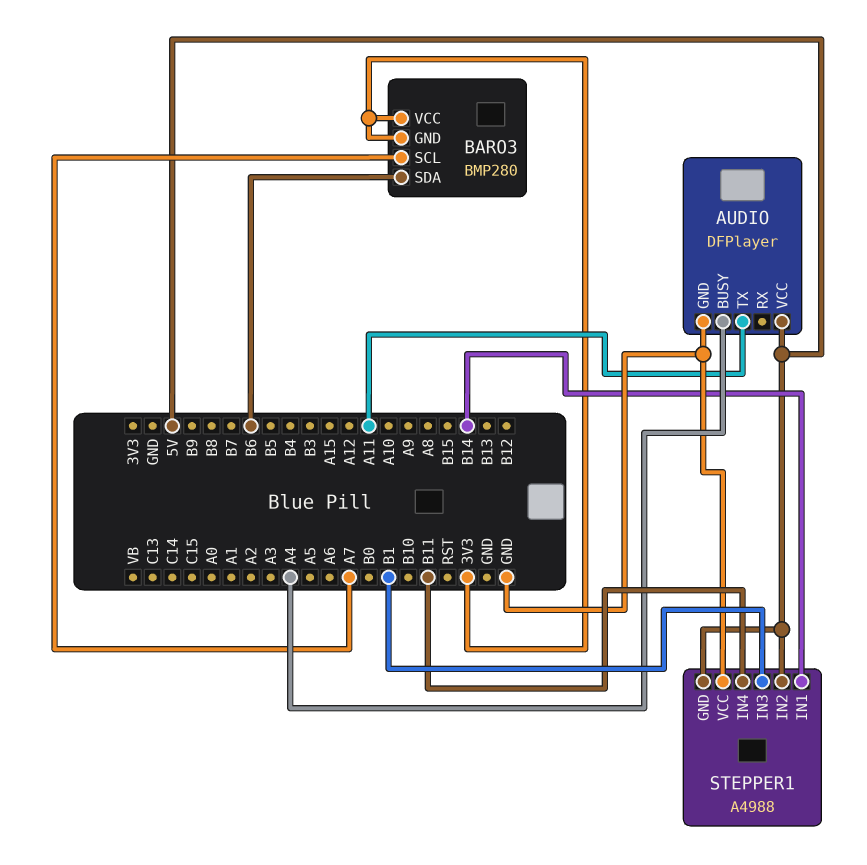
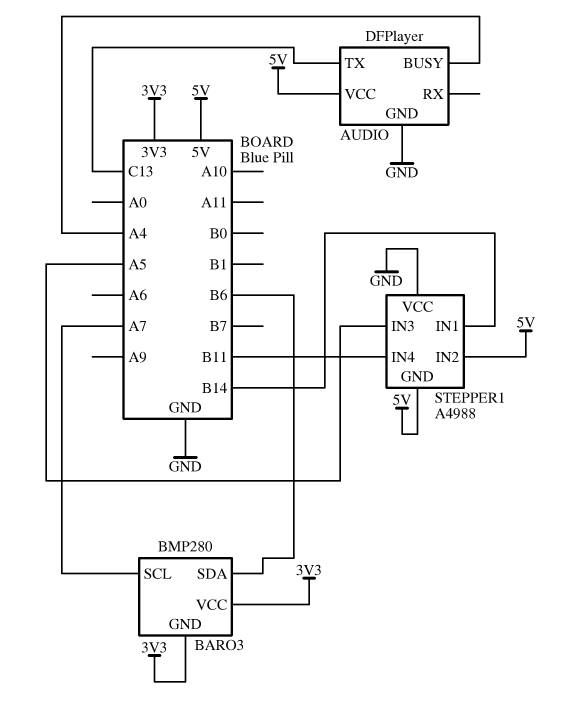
AUDIO pin TX: A11 -> C13
STEPPER1 pin IN3: B1 -> A5

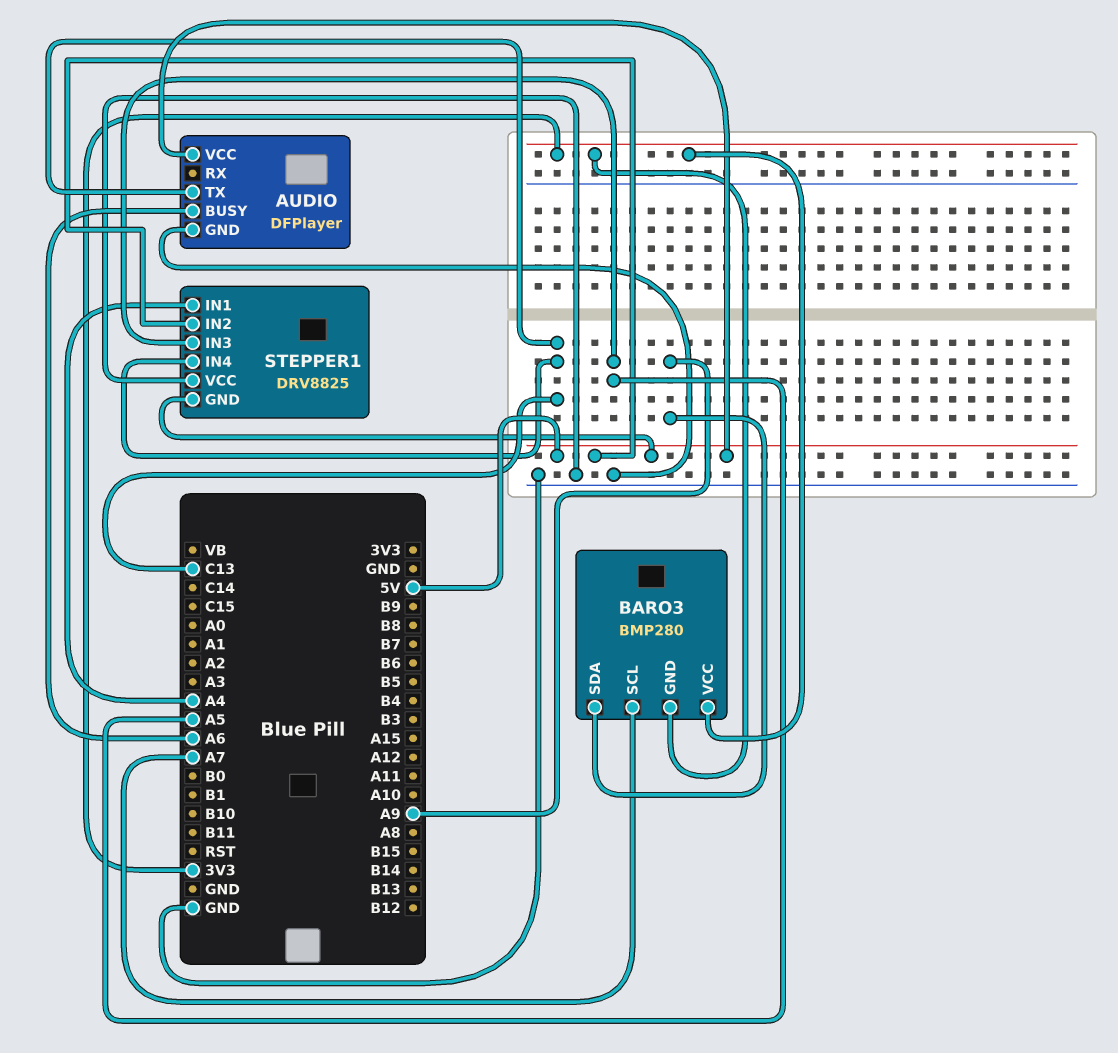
AUDIO pin BUSY: A4 -> A6
BARO3 pin SDA: B6 -> A9
STEPPER1: A4988 -> DRV8825
STEPPER1 pin IN1: B14 -> A4
STEPPER1 pin IN4: B11 -> C13

